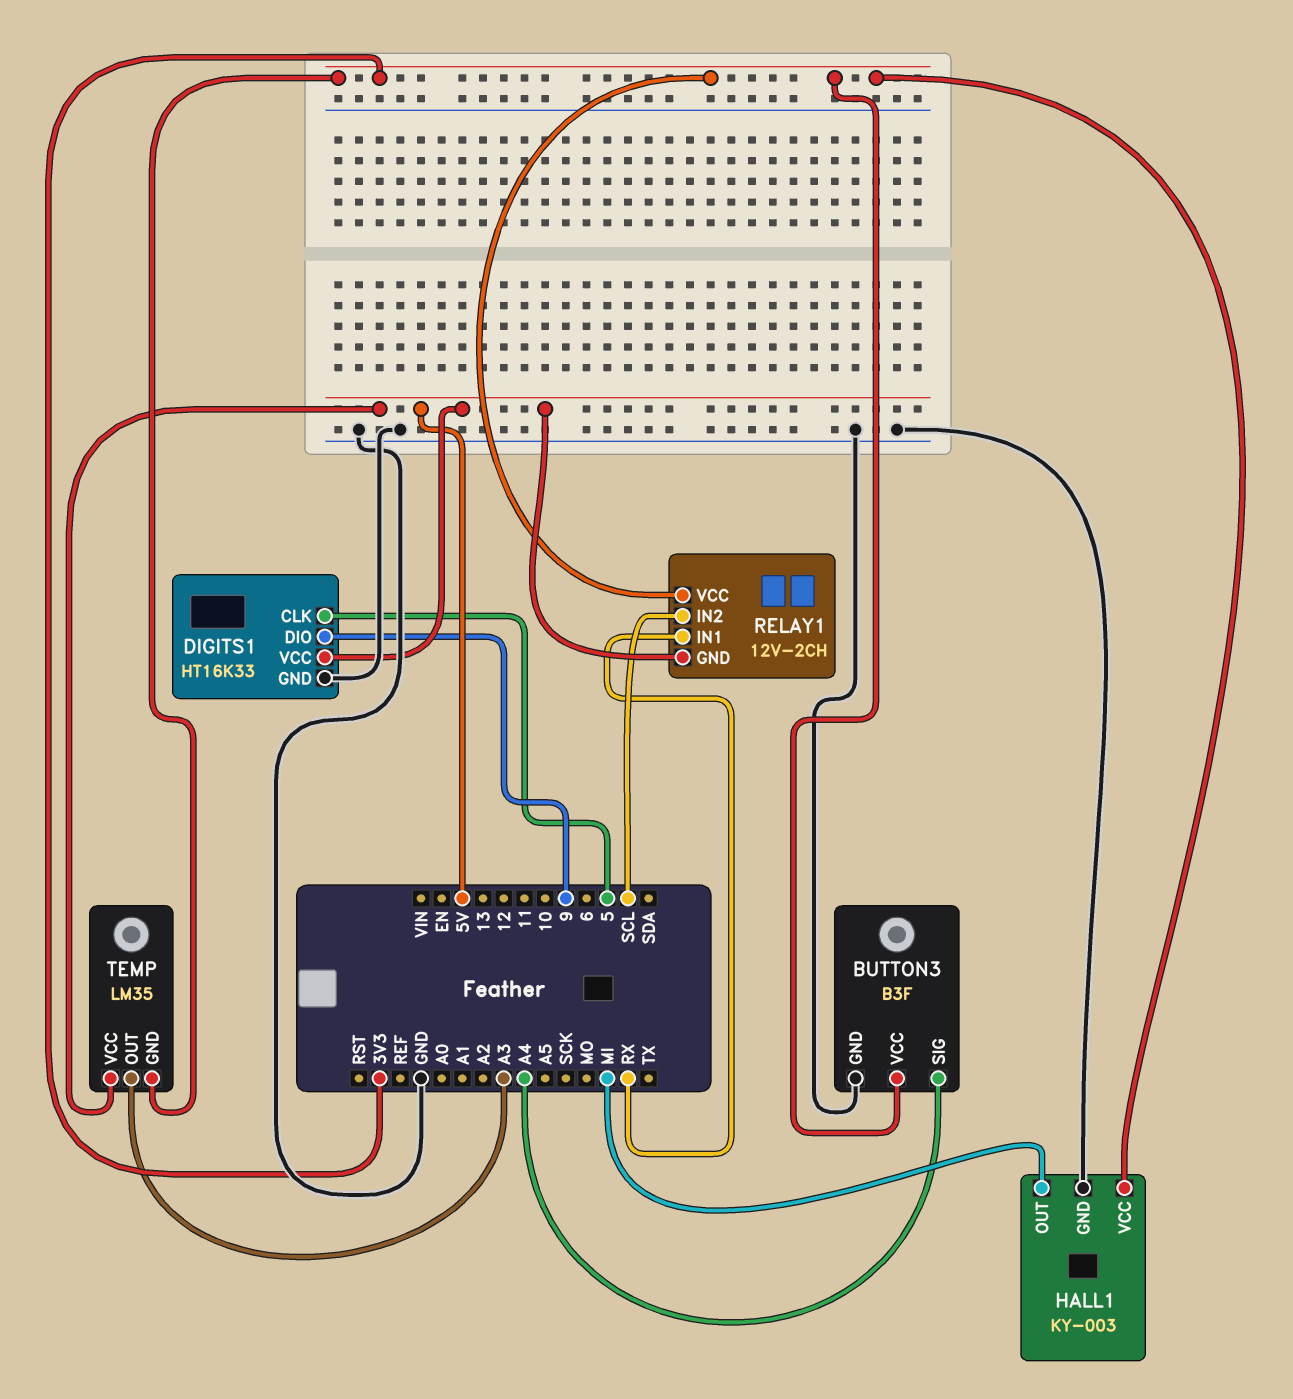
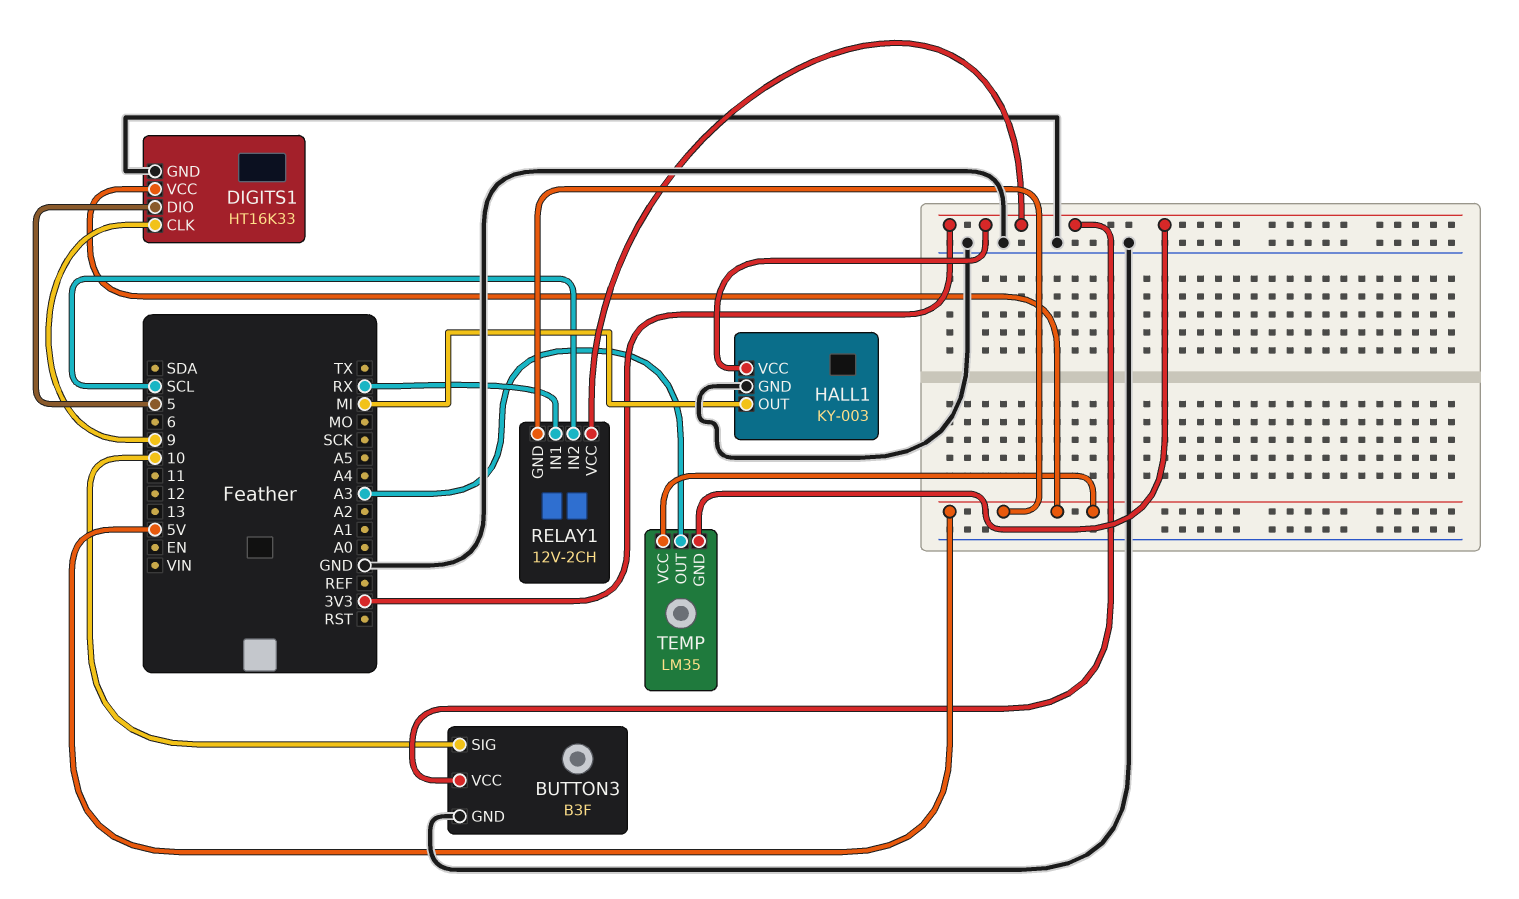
BUTTON3 pin SIG: A4 -> 10
DIGITS1 pin CLK: 5 -> 9
DIGITS1 pin DIO: 9 -> 5

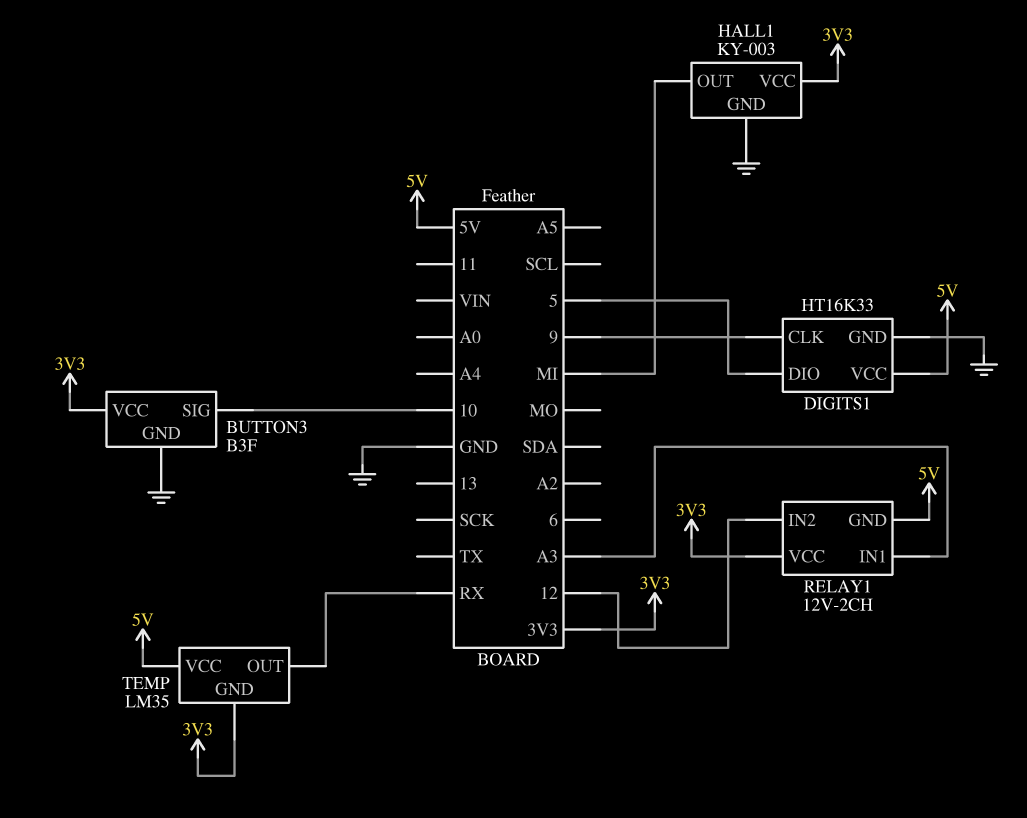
RELAY1 pin IN1: RX -> A3
RELAY1 pin IN2: SCL -> 12
TEMP pin OUT: A3 -> RX

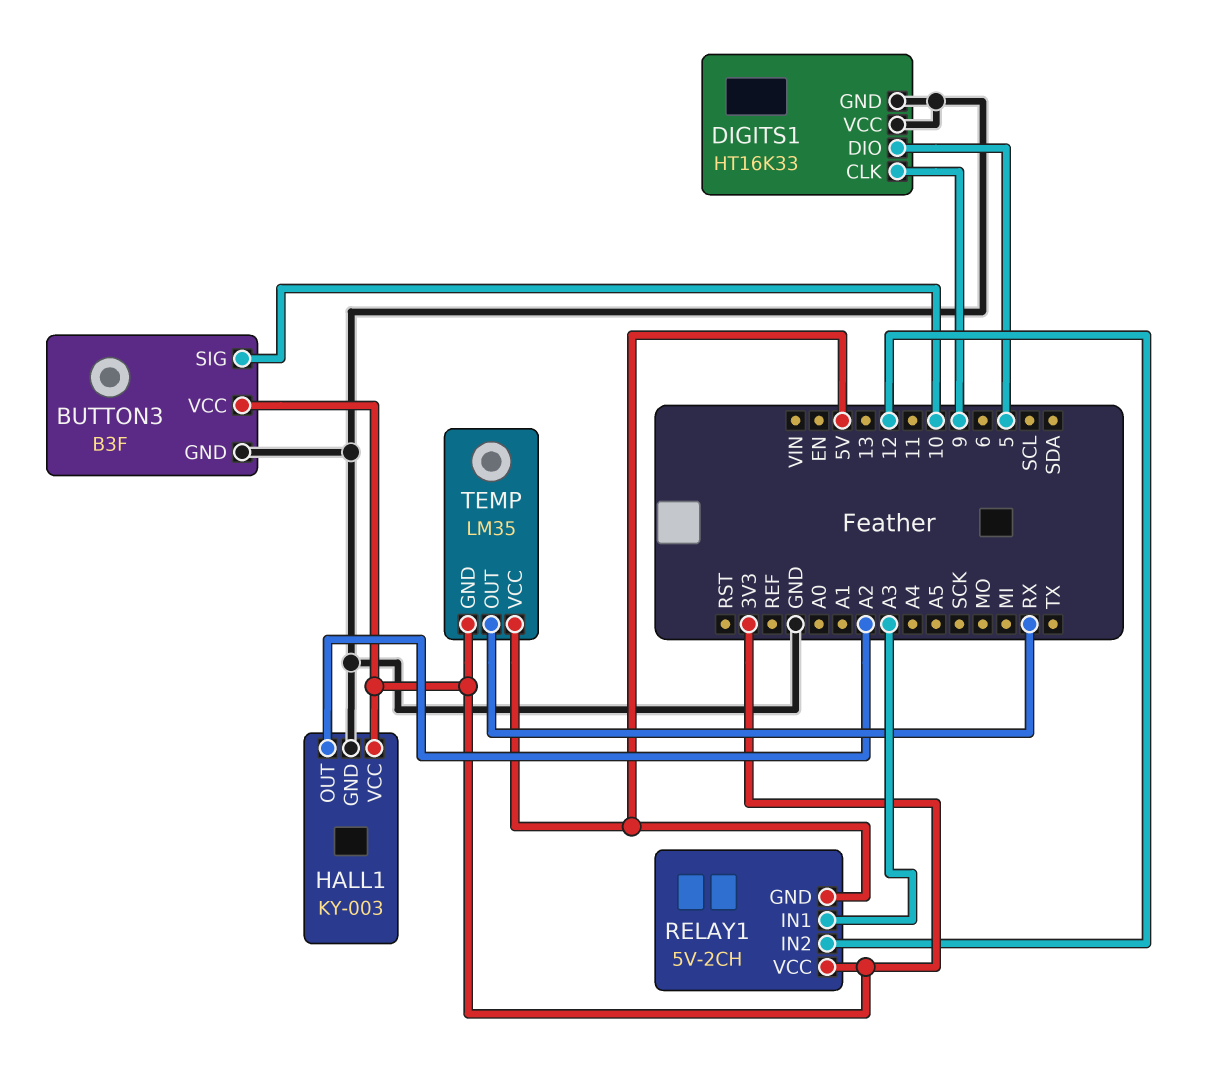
DIGITS1 pin VCC: 5V -> GND
HALL1 pin OUT: MI -> A2
RELAY1: 12V-2CH -> 5V-2CH

